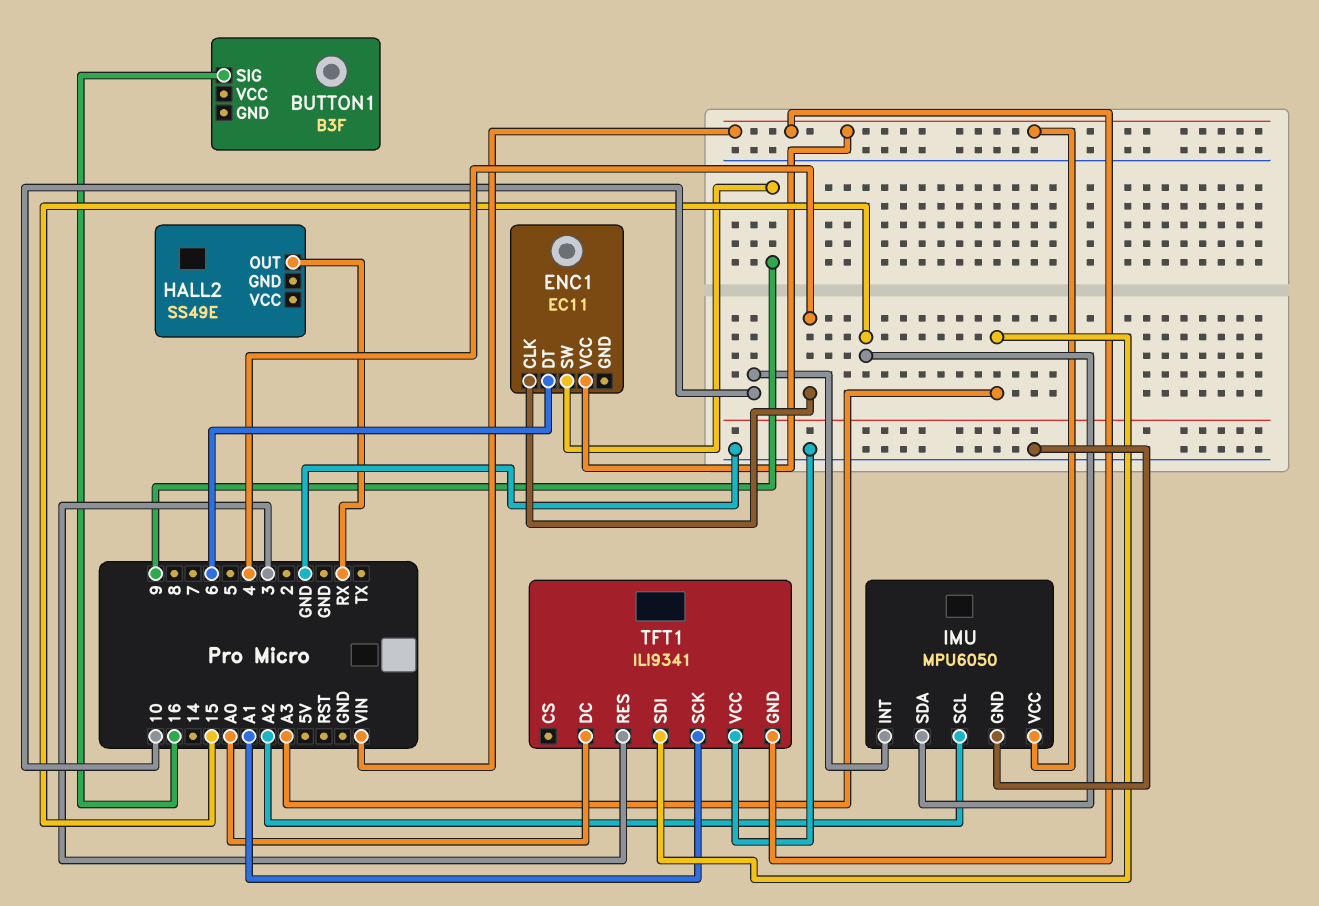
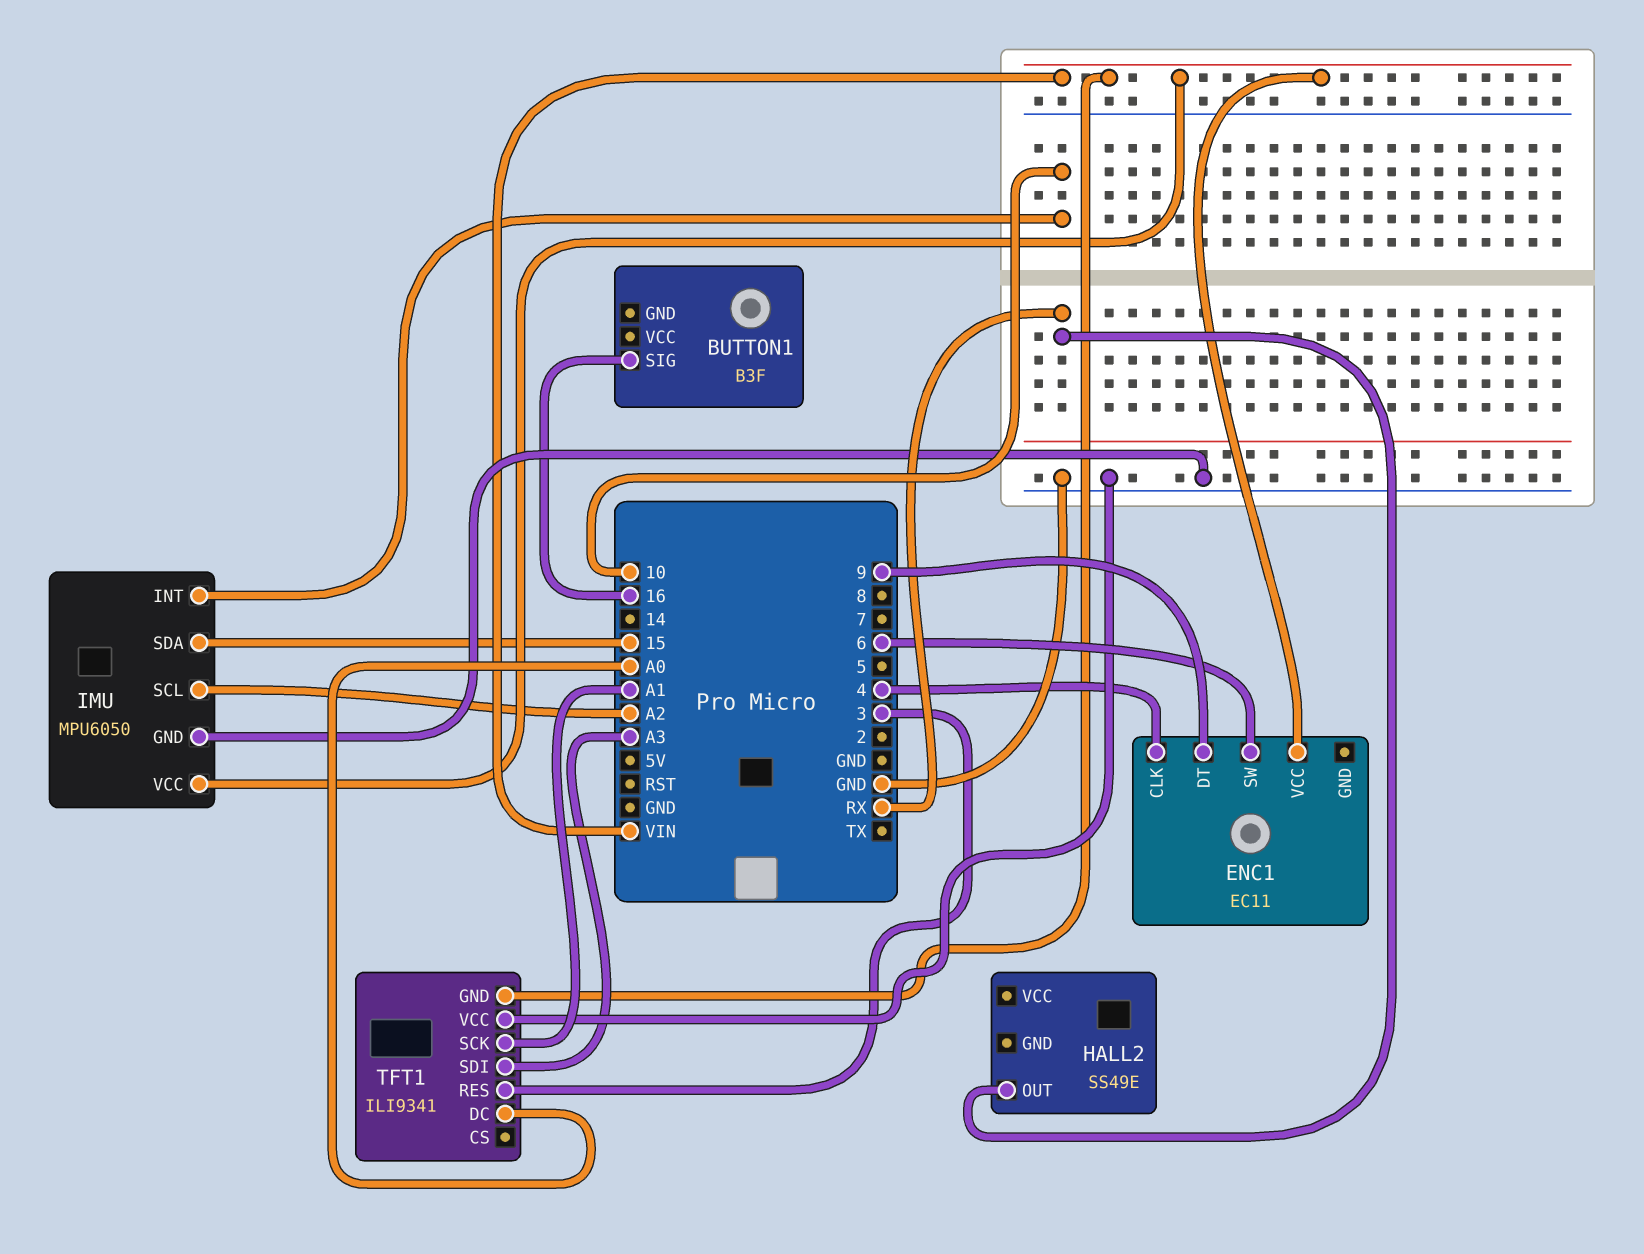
ENC1 pin DT: 6 -> 9
ENC1 pin SW: 9 -> 6

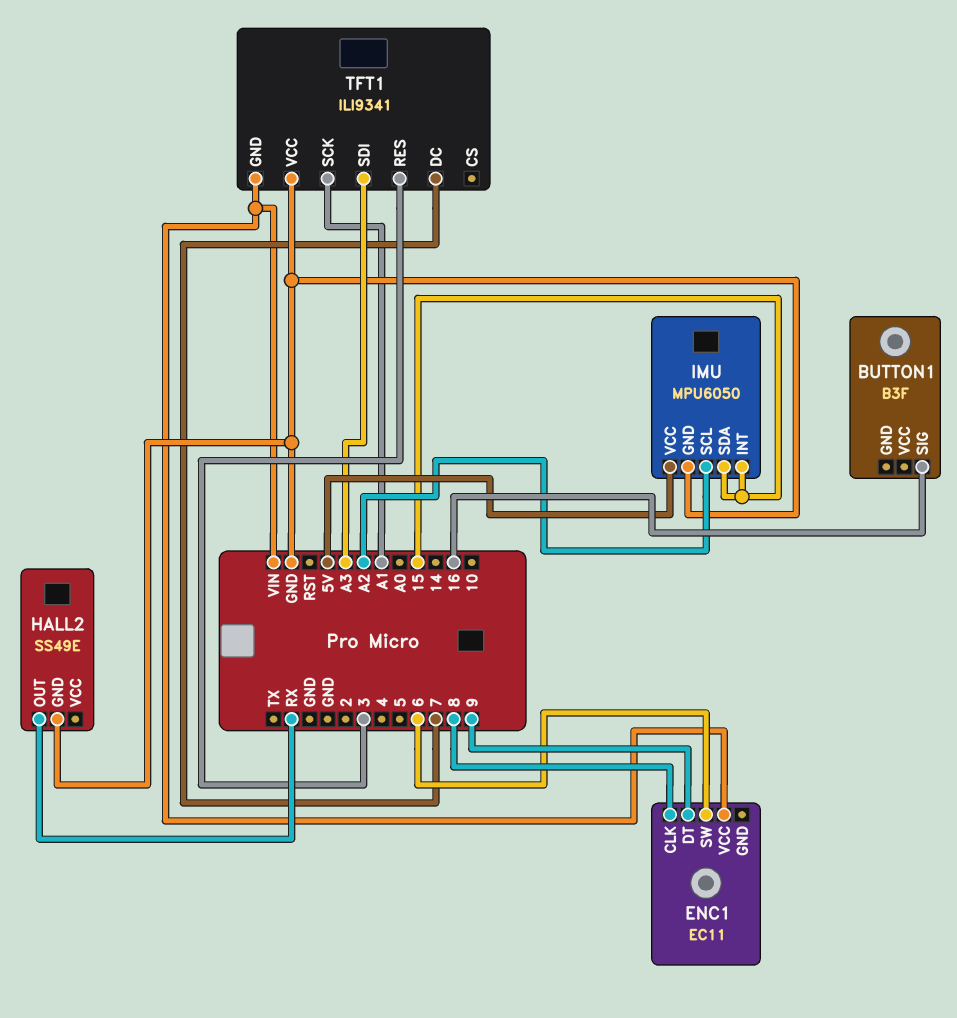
ENC1 pin CLK: 4 -> 8
HALL2 pin GND: none -> GND
IMU pin INT: 10 -> 15
IMU pin VCC: VIN -> 5V
TFT1 pin DC: A0 -> 7

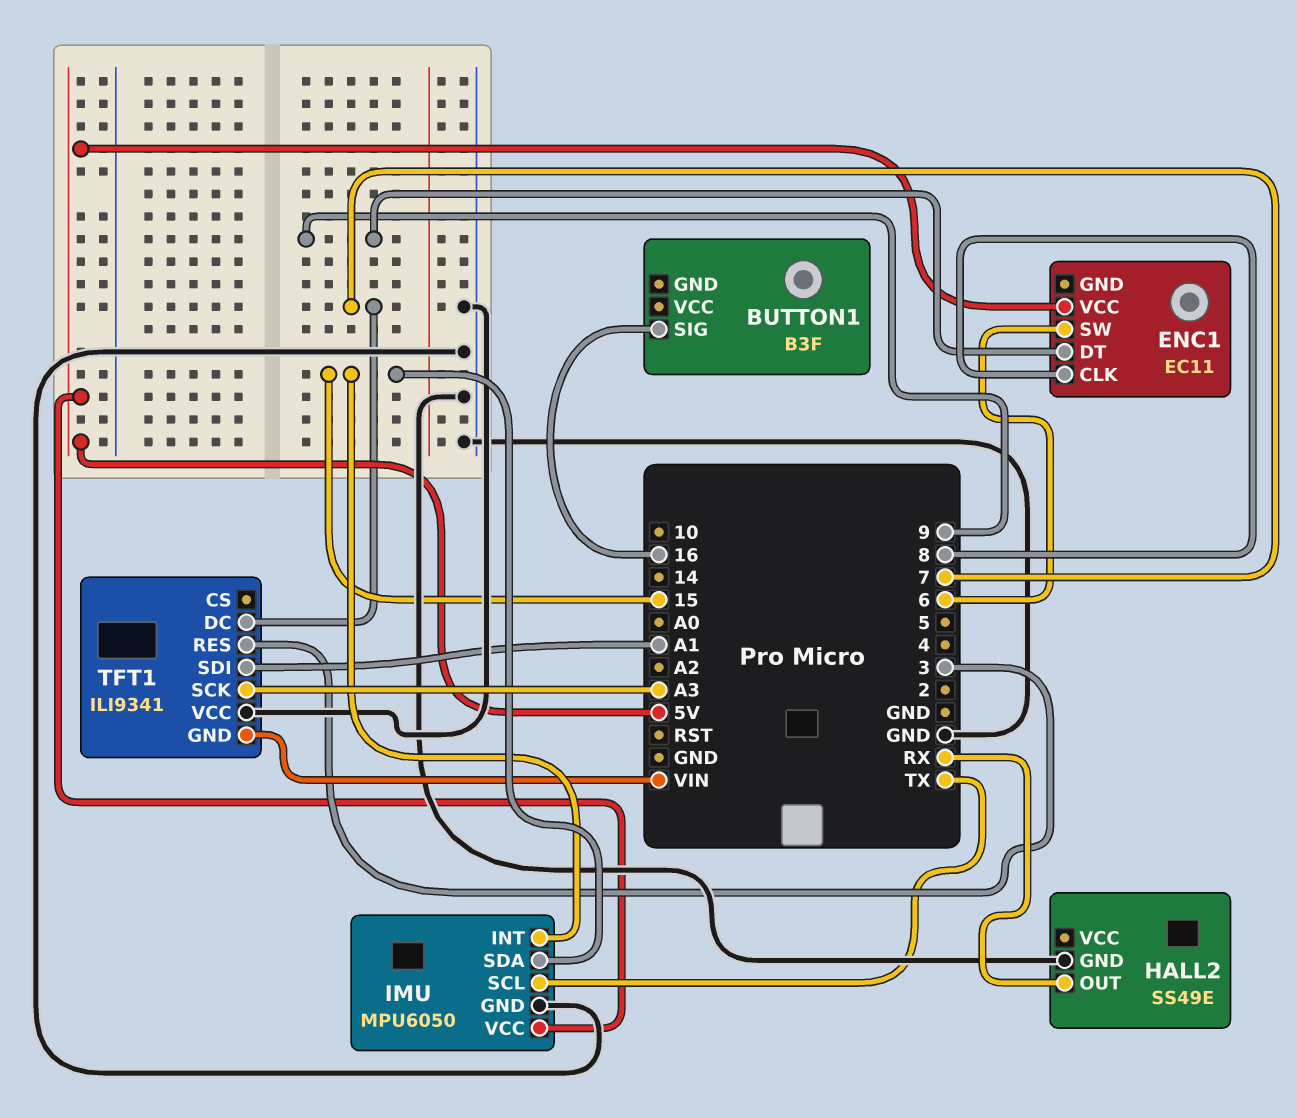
ENC1 pin VCC: VIN -> 5V
IMU pin SCL: A2 -> TX
TFT1 pin SCK: A1 -> A3
TFT1 pin SDI: A3 -> A1

